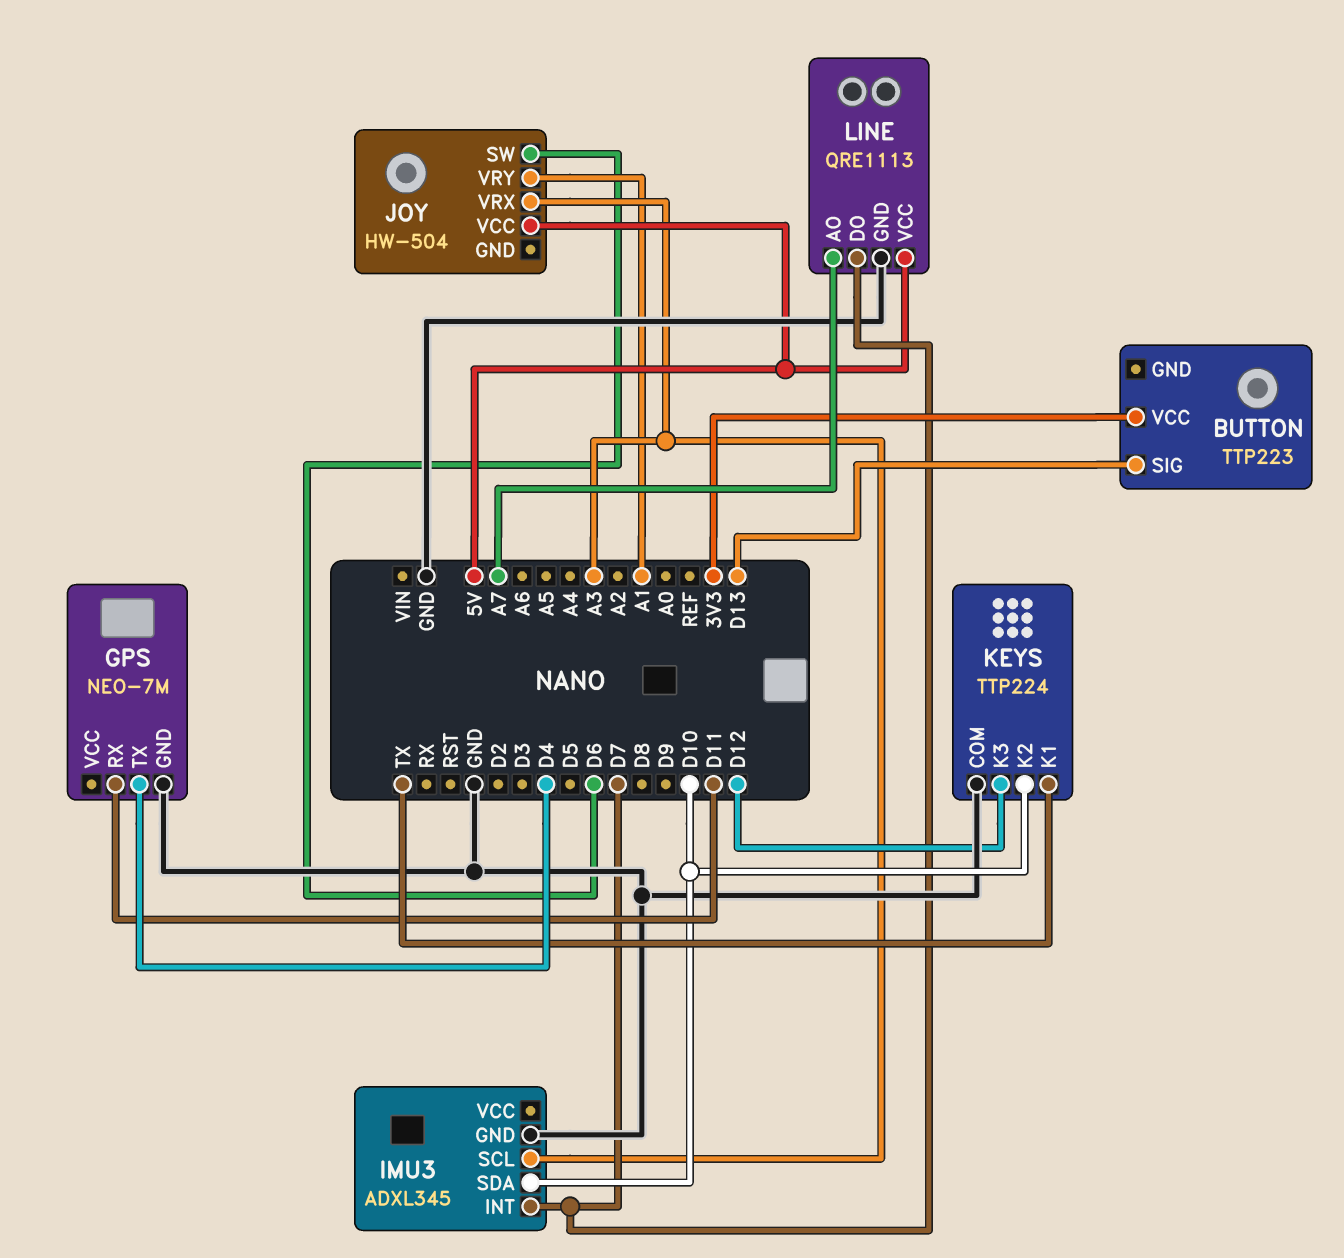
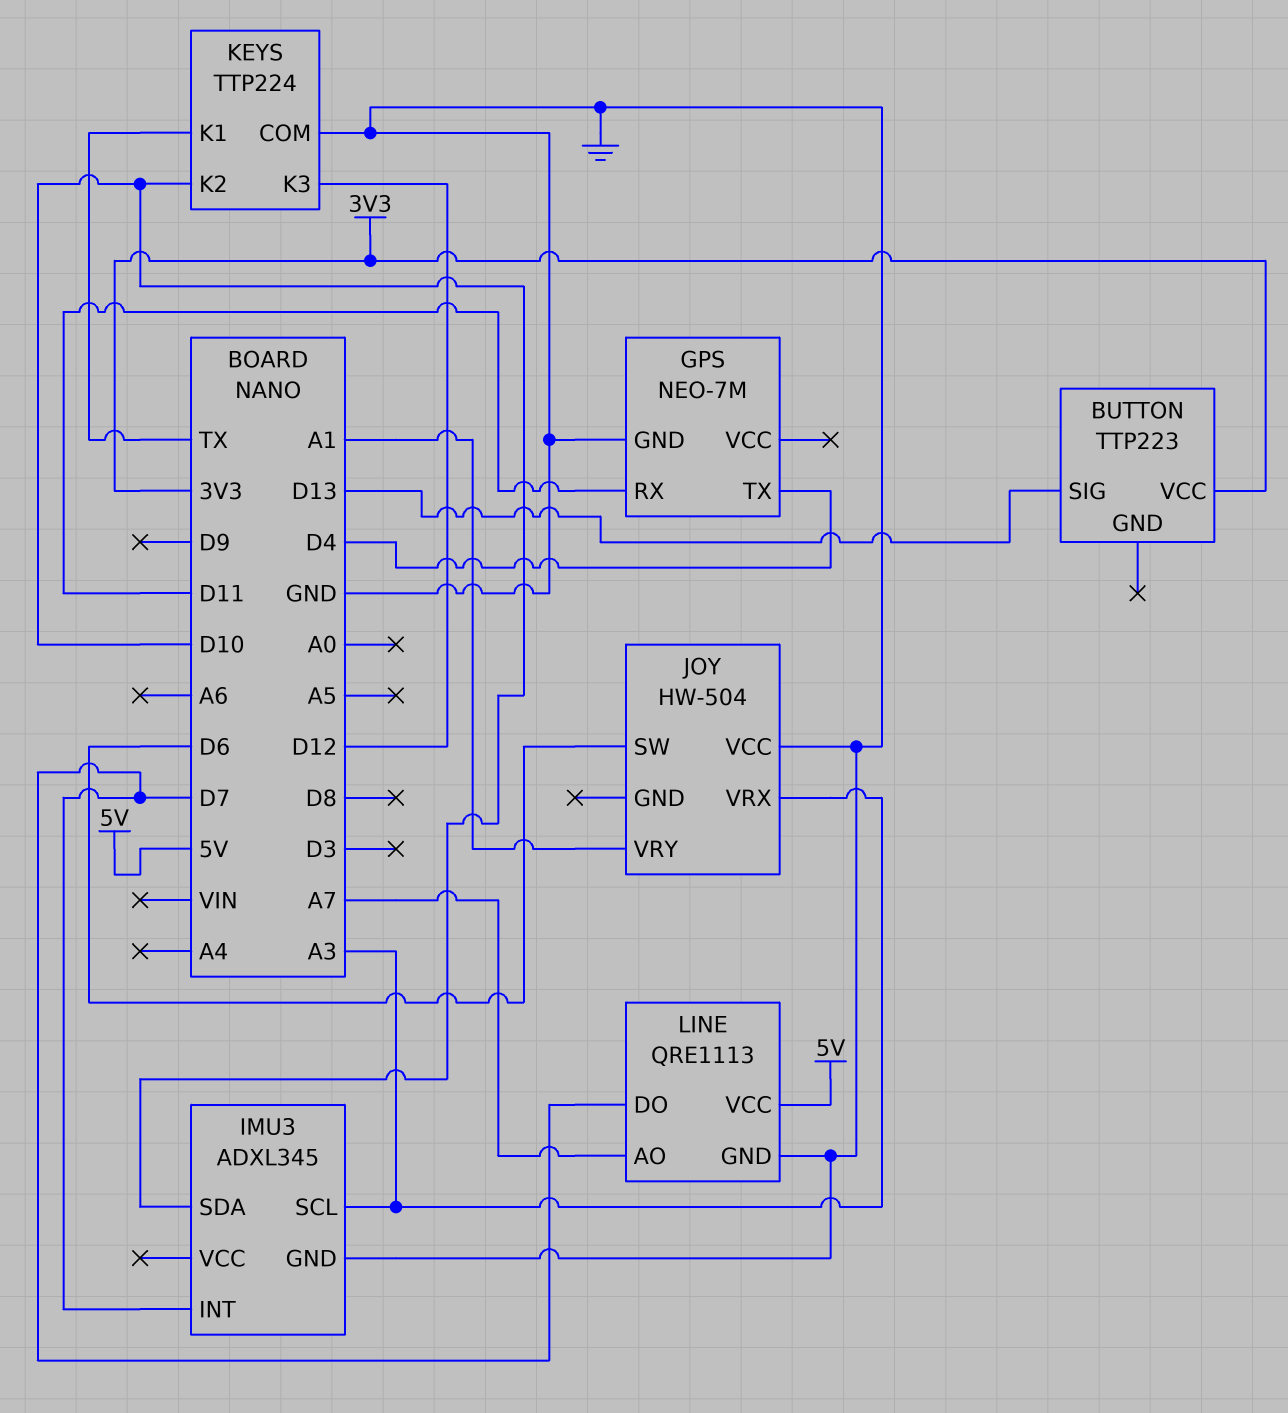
JOY pin VCC: 5V -> GND

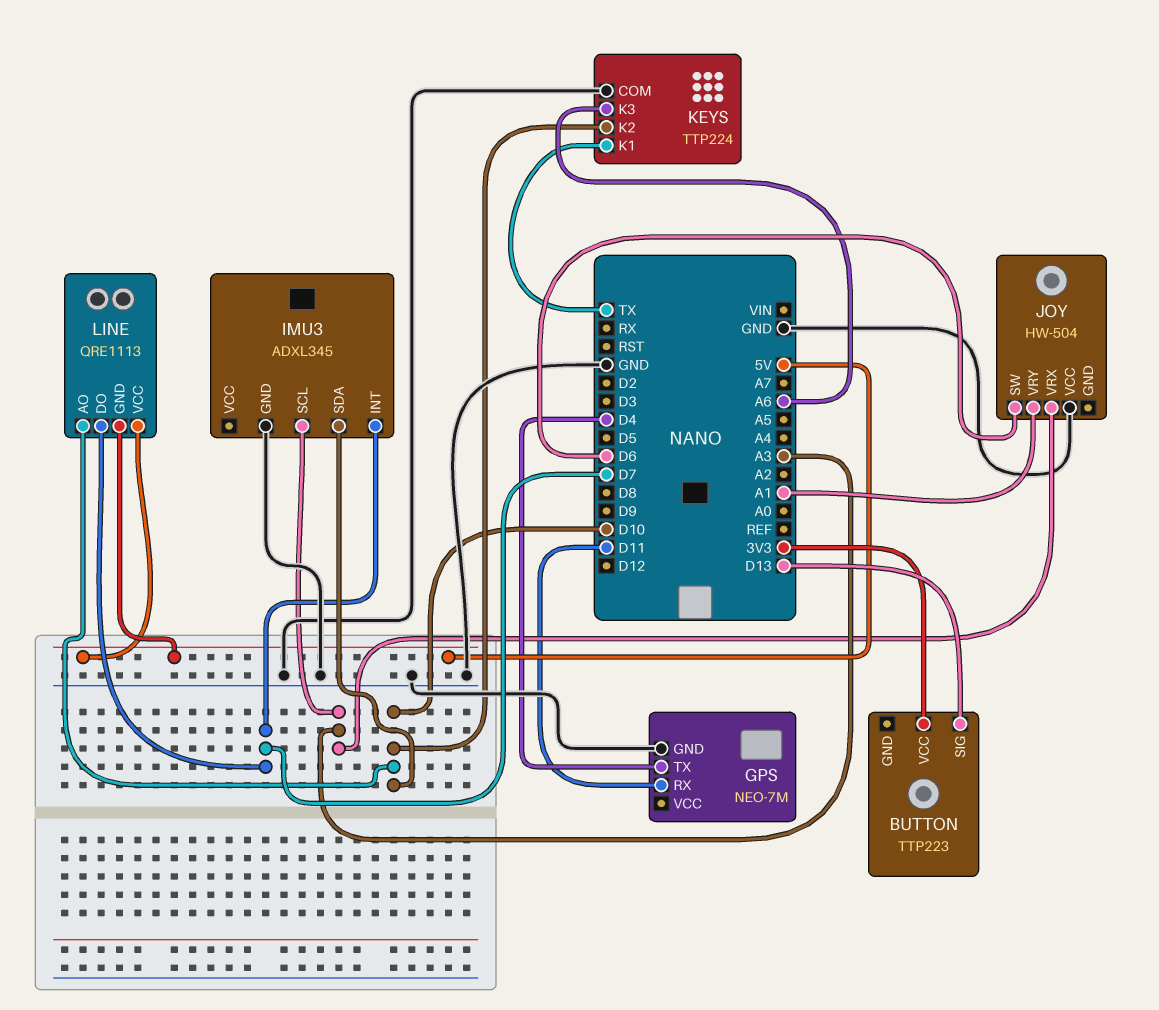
KEYS pin K3: D12 -> A6
LINE pin AO: A7 -> D10
LINE pin GND: GND -> 5V

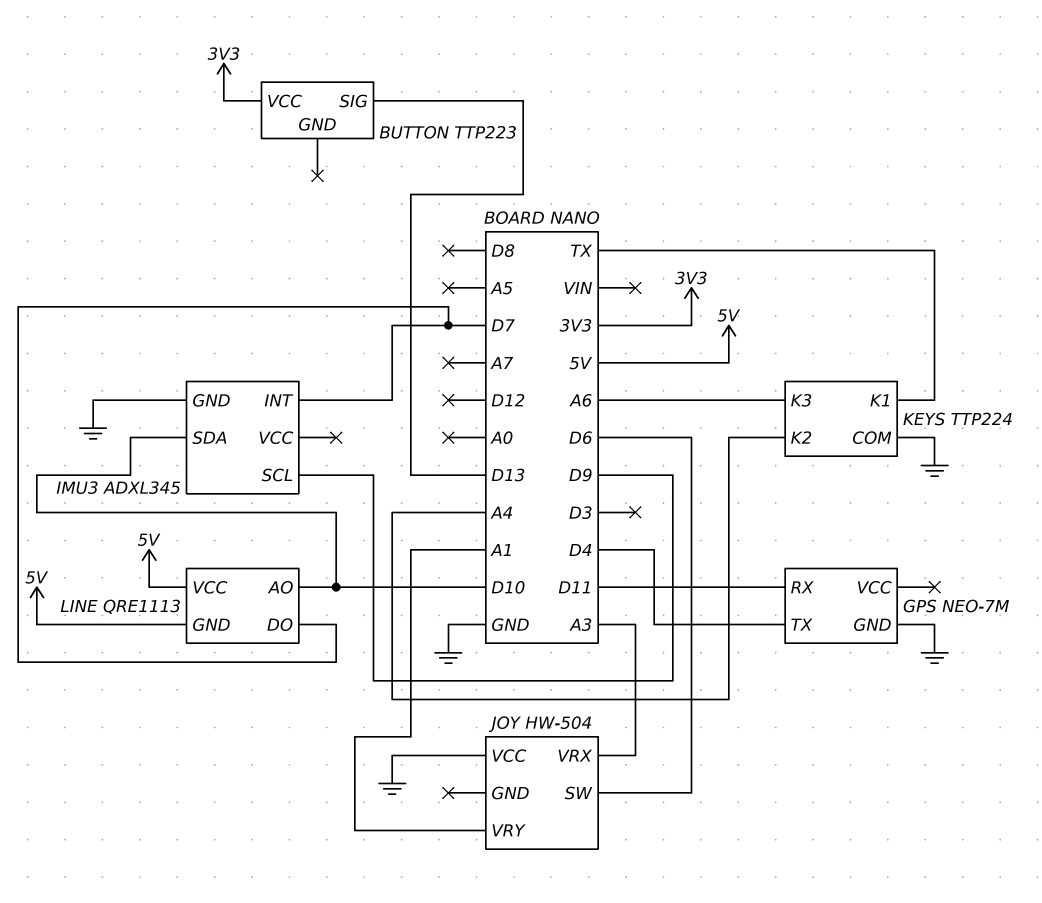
IMU3 pin SCL: A3 -> D9
KEYS pin K2: D10 -> A4

